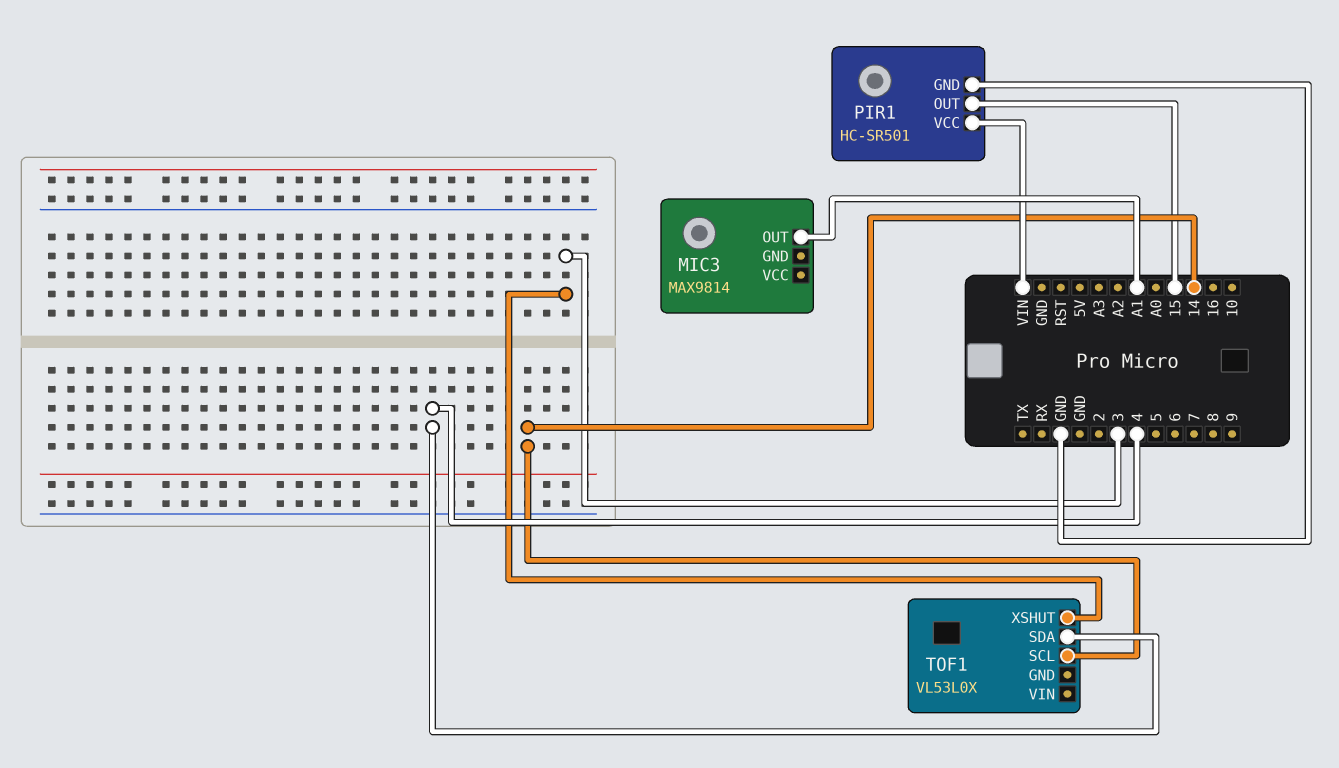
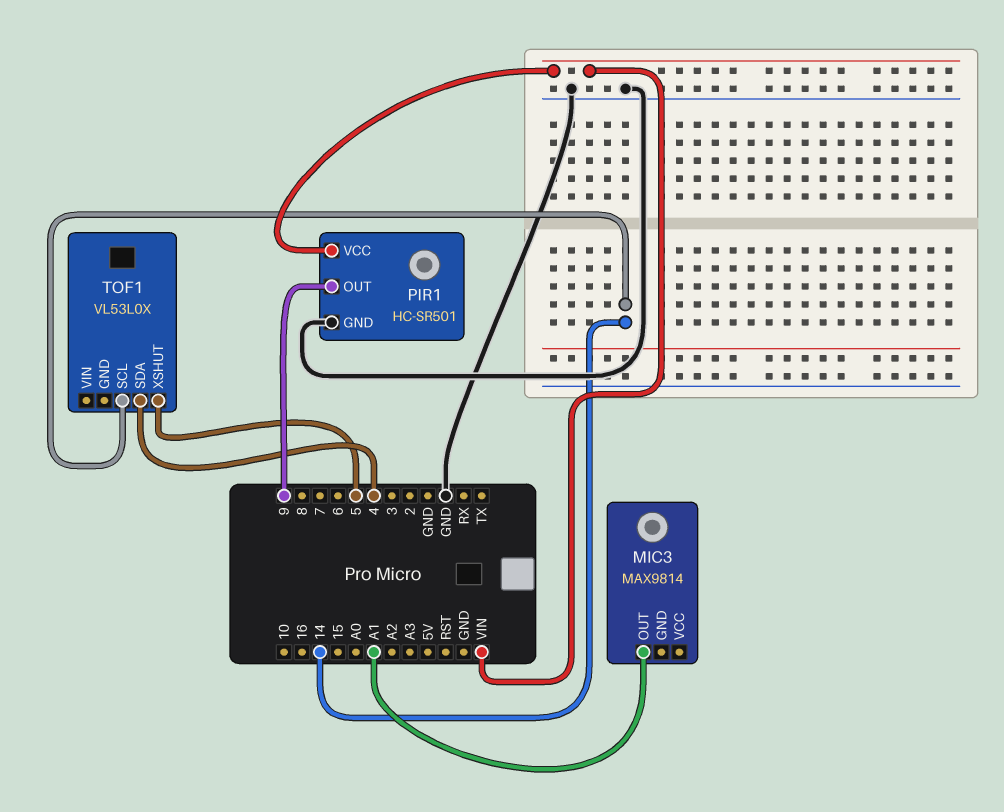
PIR1 pin OUT: 15 -> 9
TOF1 pin XSHUT: 3 -> 5

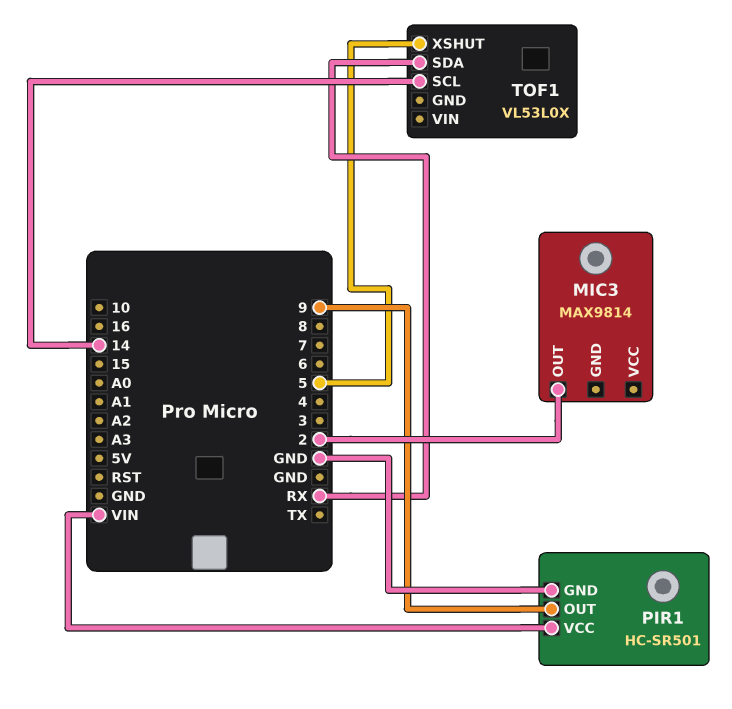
MIC3 pin OUT: A1 -> 2
TOF1 pin SDA: 4 -> RX

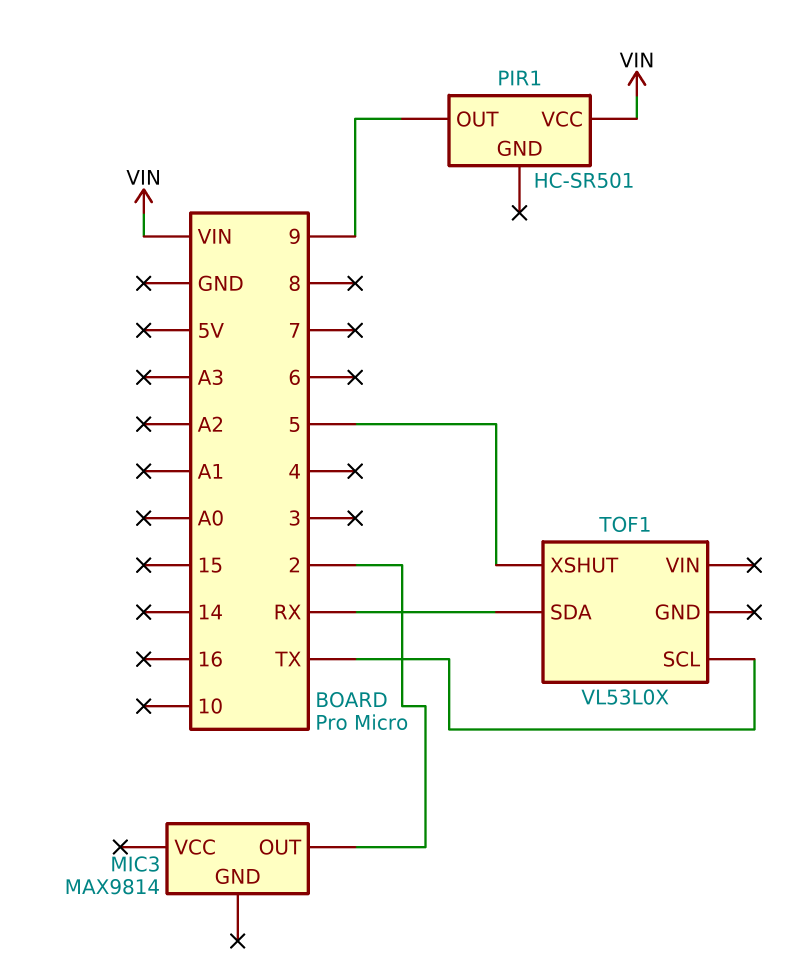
PIR1 pin GND: GND -> none
TOF1 pin SCL: 14 -> TX

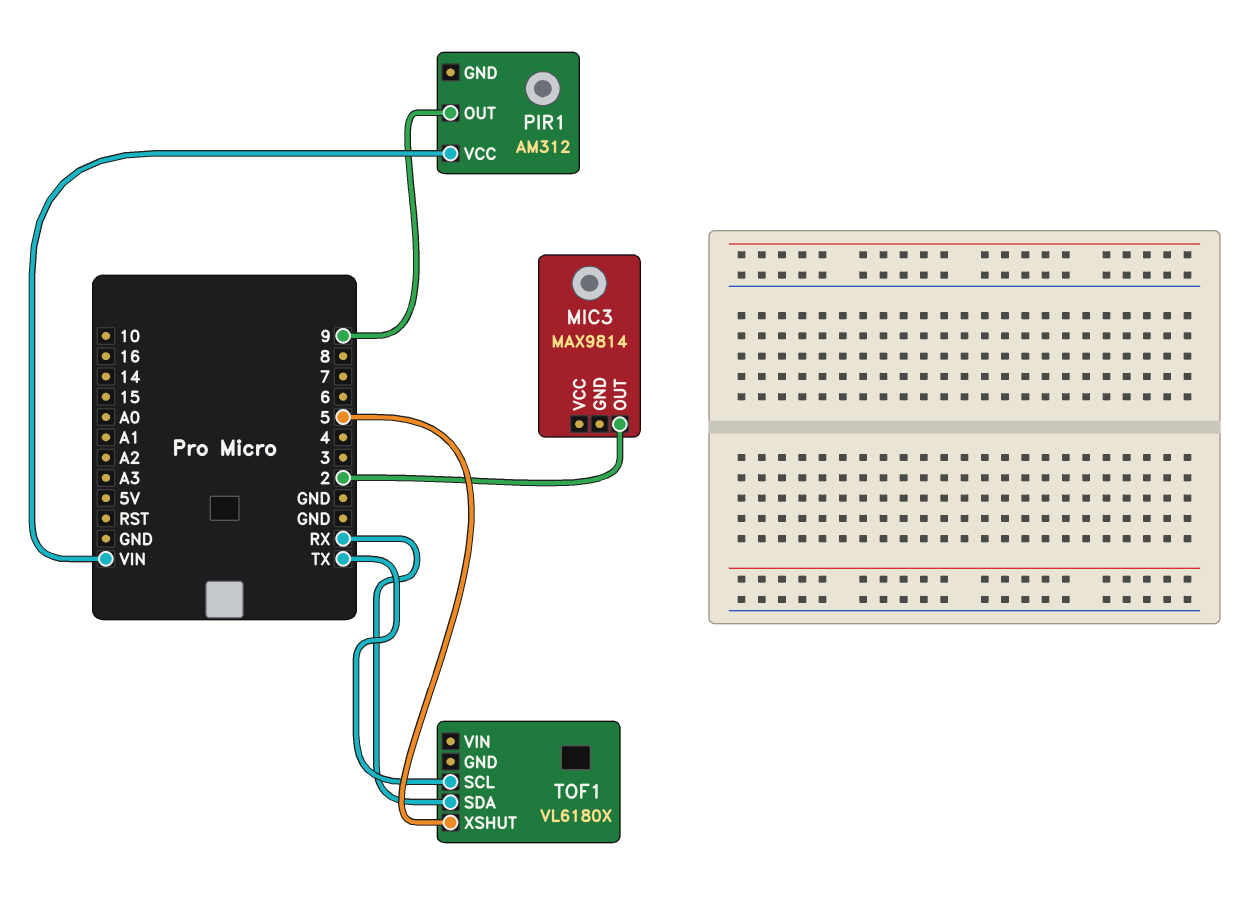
PIR1: HC-SR501 -> AM312
TOF1: VL53L0X -> VL6180X

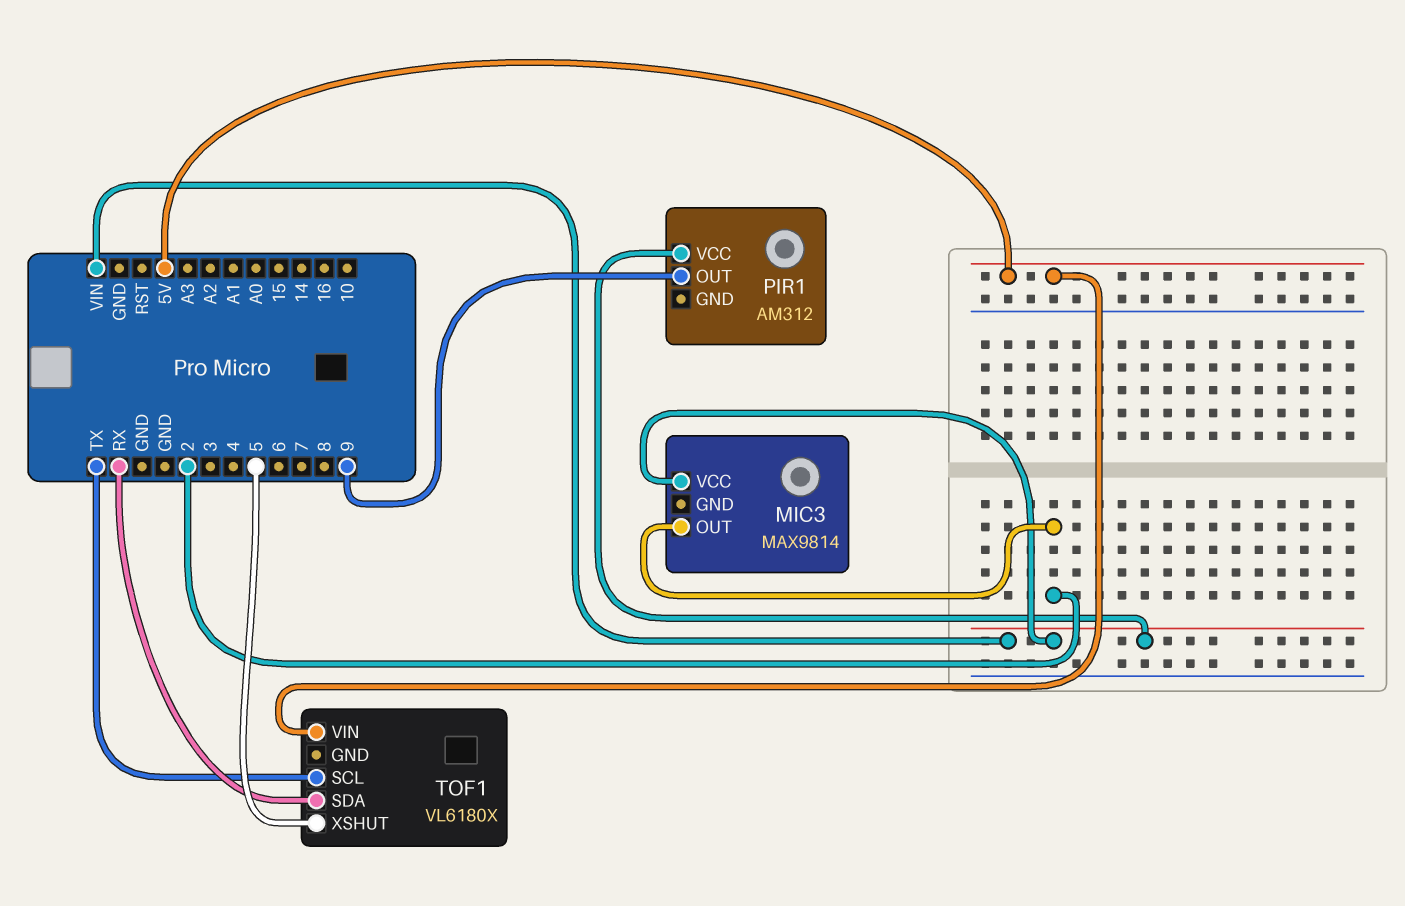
MIC3 pin VCC: none -> VIN
TOF1 pin VIN: none -> 5V

